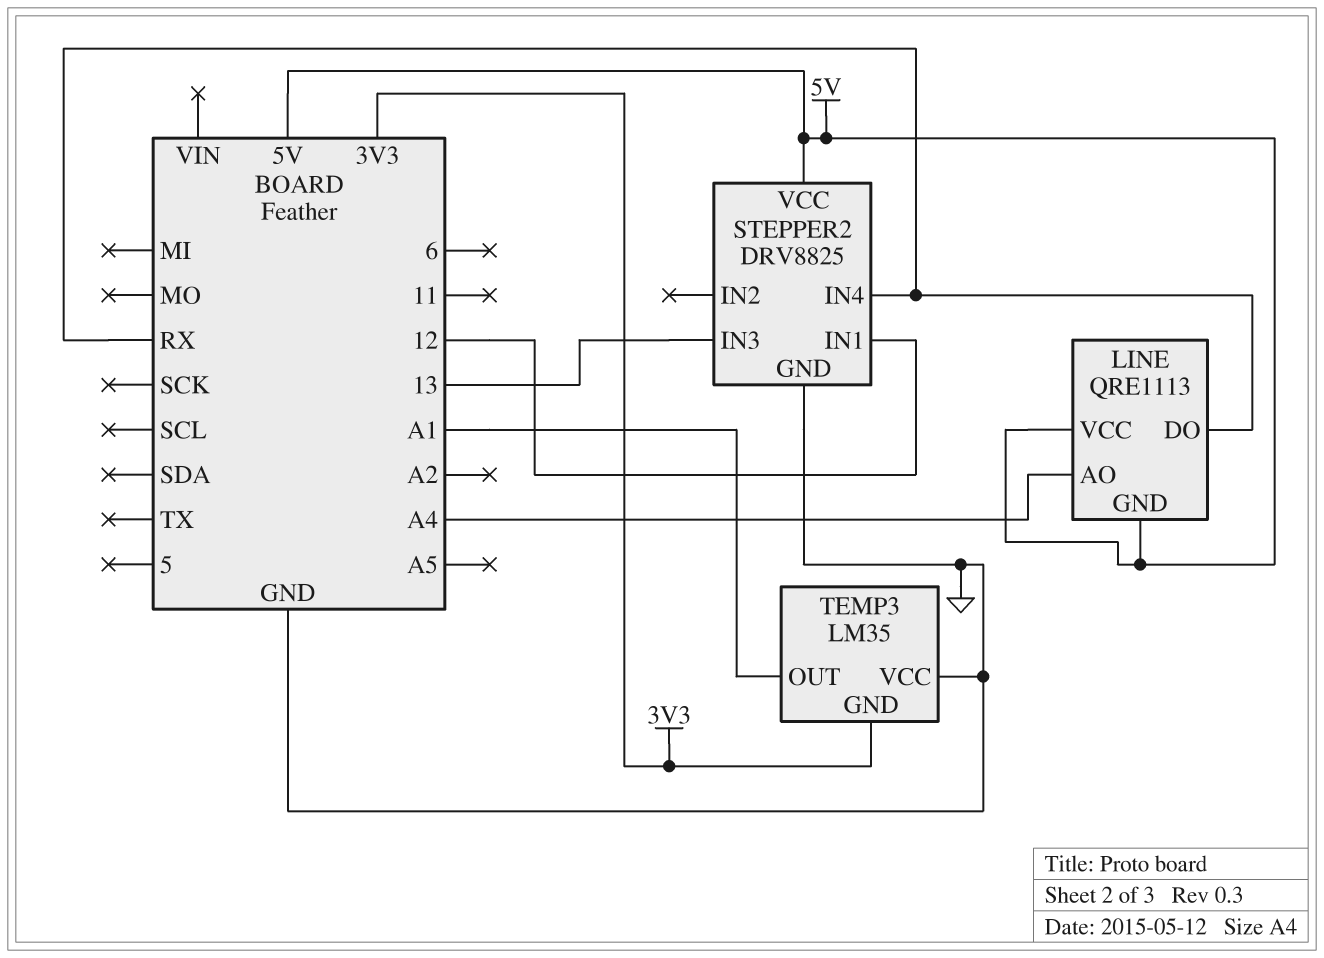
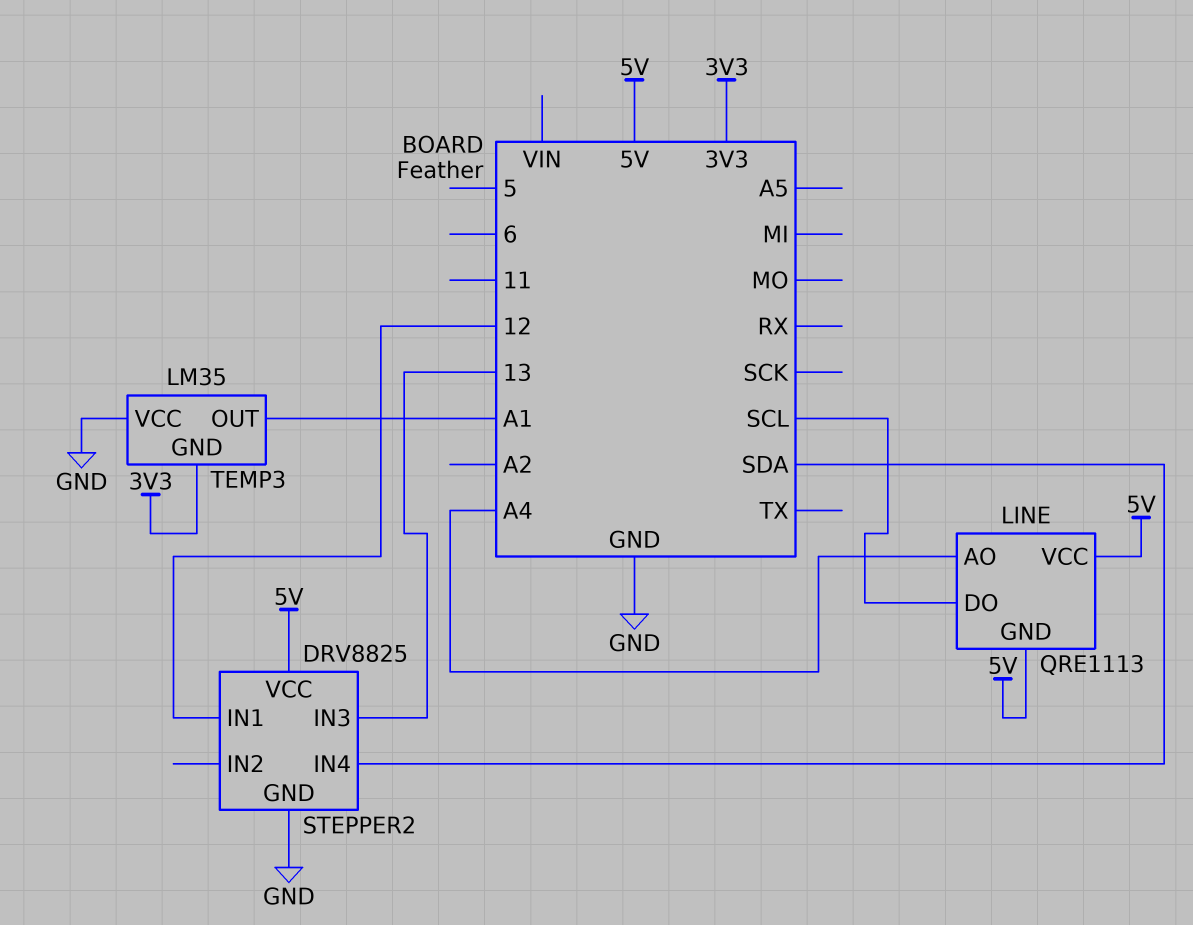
LINE pin DO: RX -> SCL
STEPPER2 pin IN4: RX -> SDA

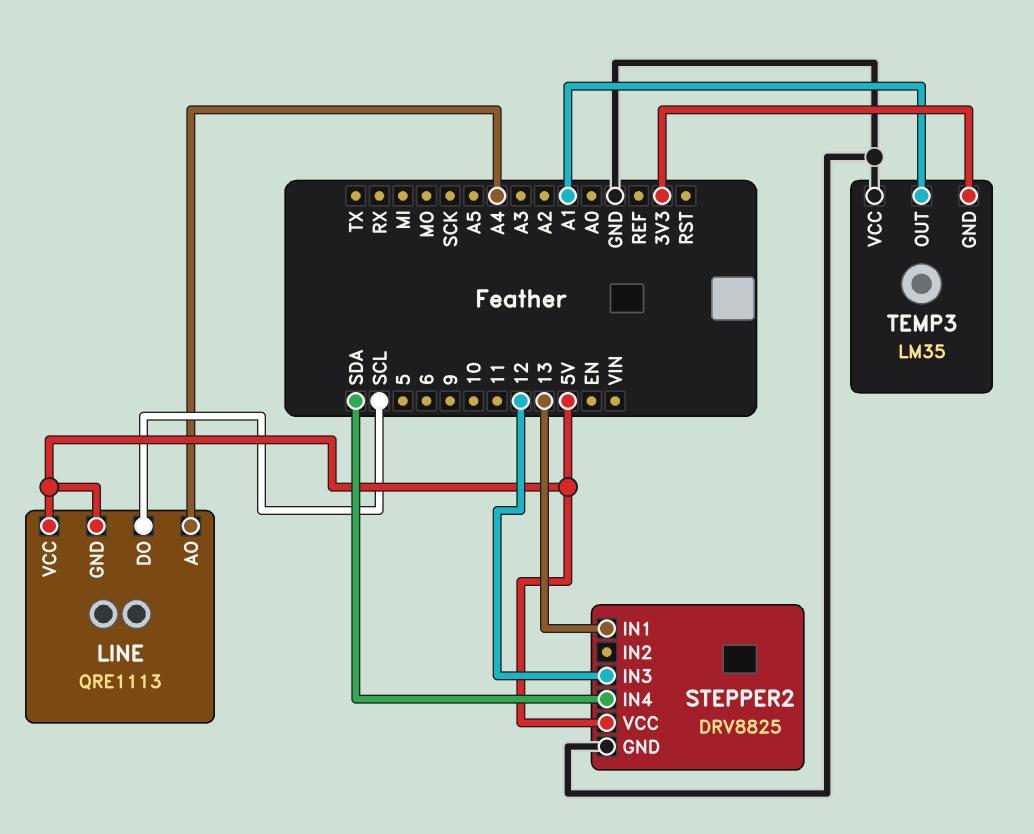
STEPPER2 pin IN1: 12 -> 13
STEPPER2 pin IN3: 13 -> 12

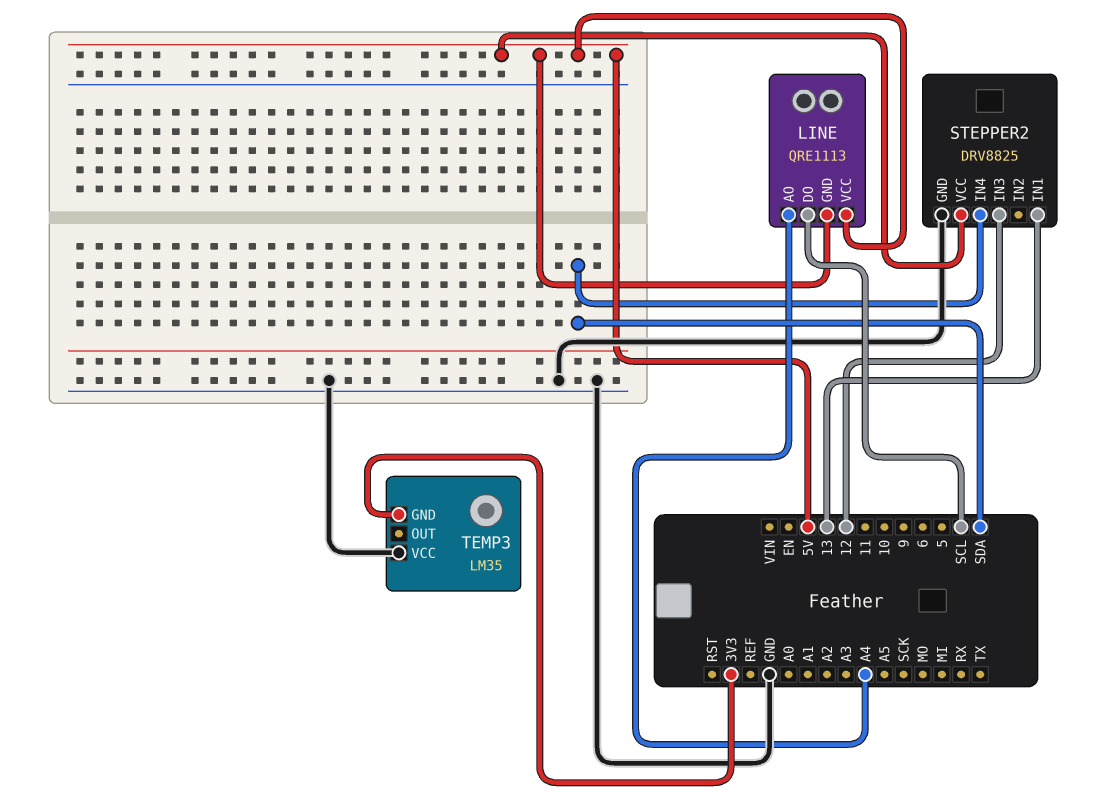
TEMP3 pin OUT: A1 -> none

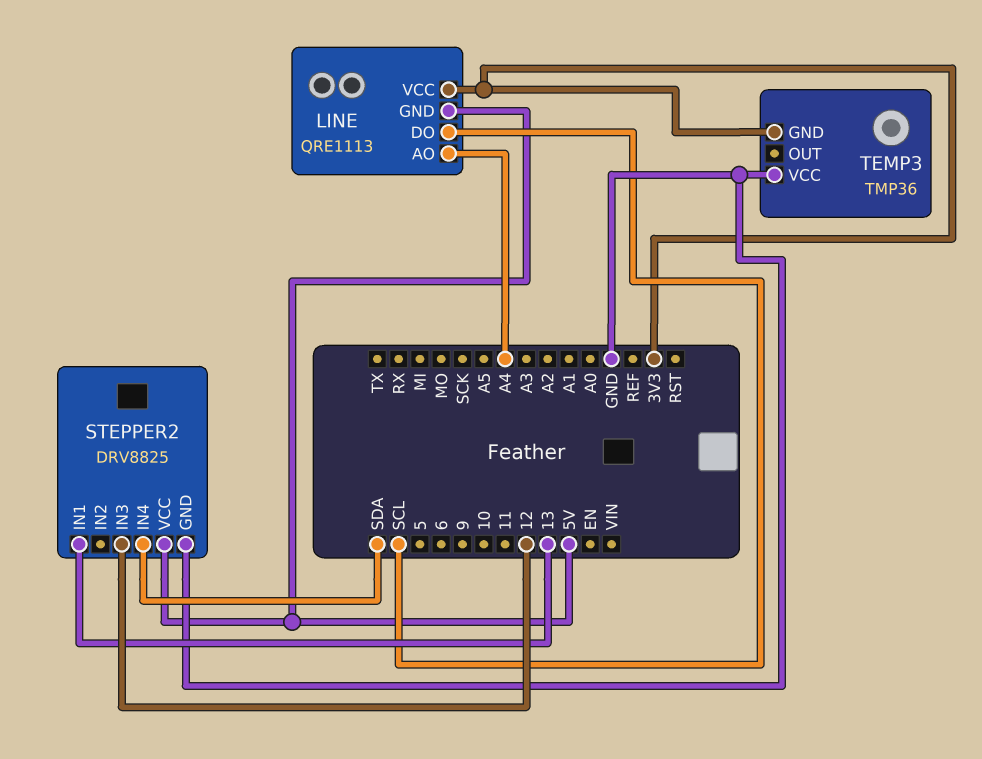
LINE pin VCC: 5V -> 3V3
TEMP3: LM35 -> TMP36

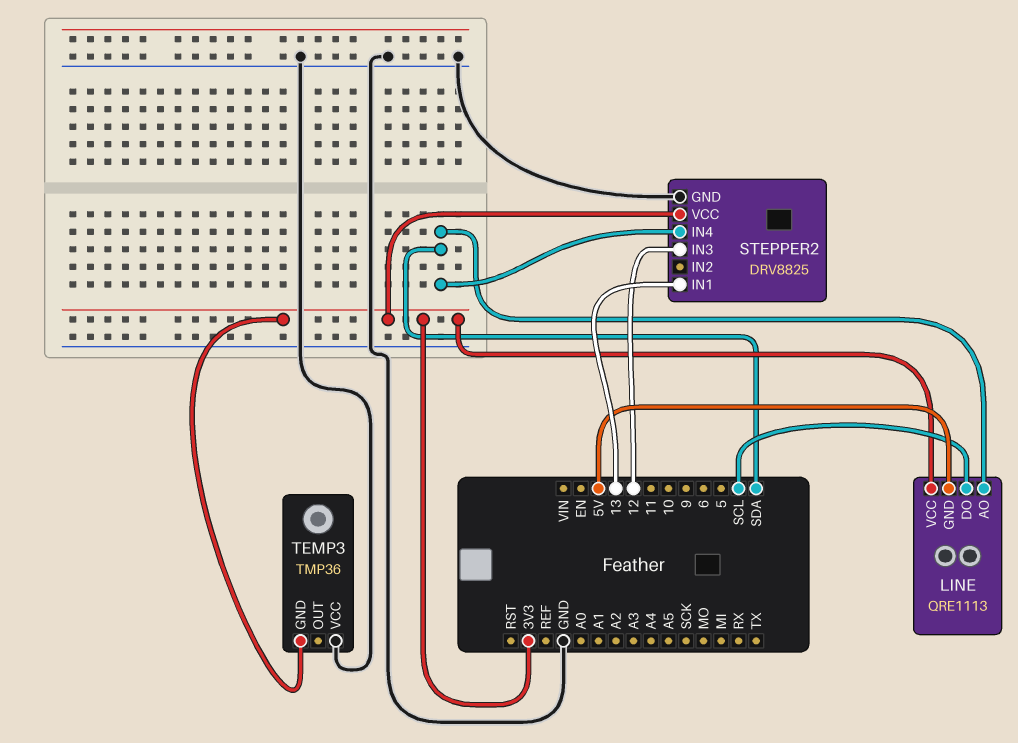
LINE pin AO: A4 -> SDA
STEPPER2 pin VCC: 5V -> 3V3

